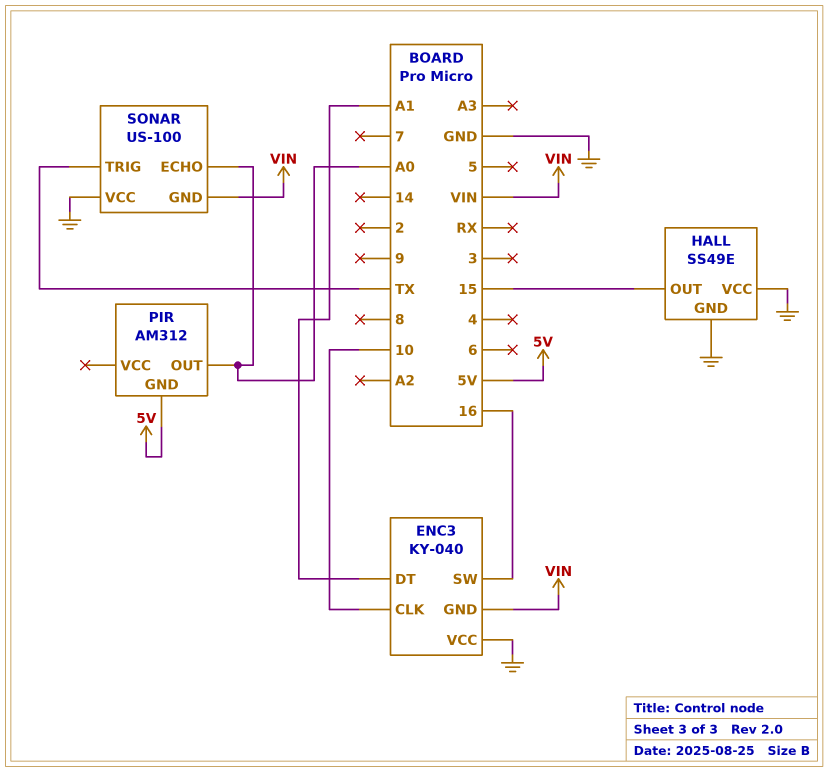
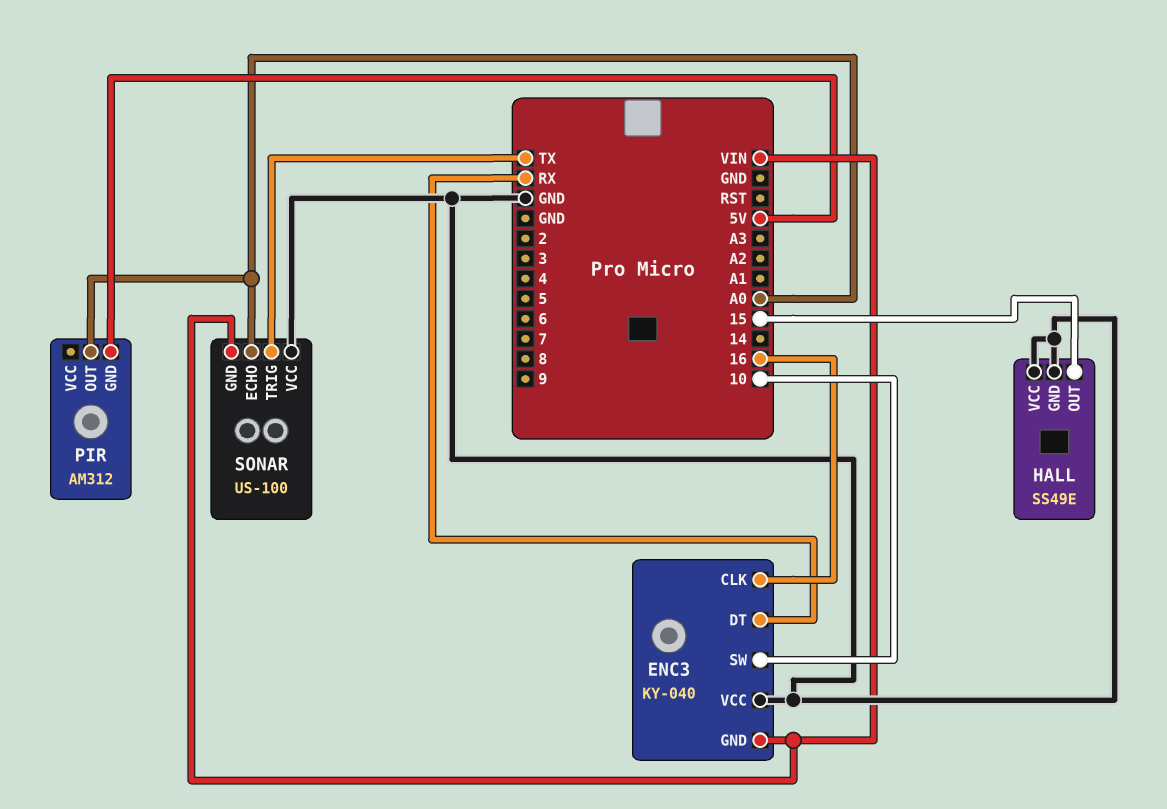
ENC3 pin CLK: 10 -> 16
ENC3 pin DT: A1 -> RX
ENC3 pin SW: 16 -> 10

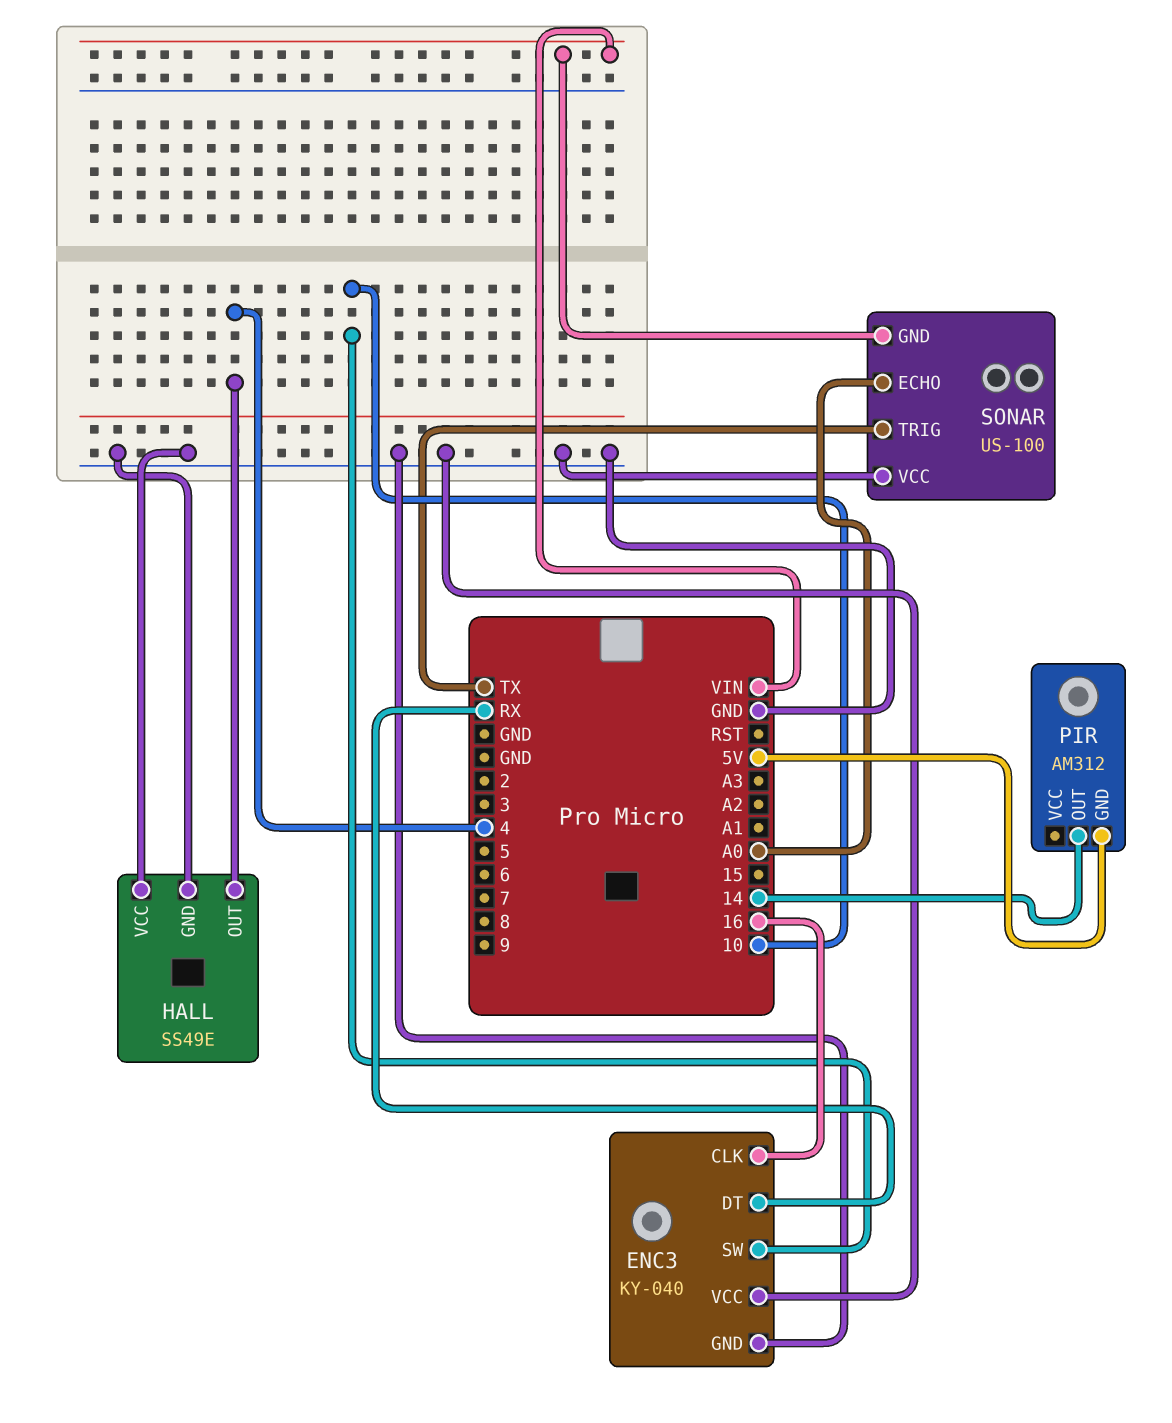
ENC3 pin GND: VIN -> GND
HALL pin OUT: 15 -> 4
PIR pin OUT: A0 -> 14

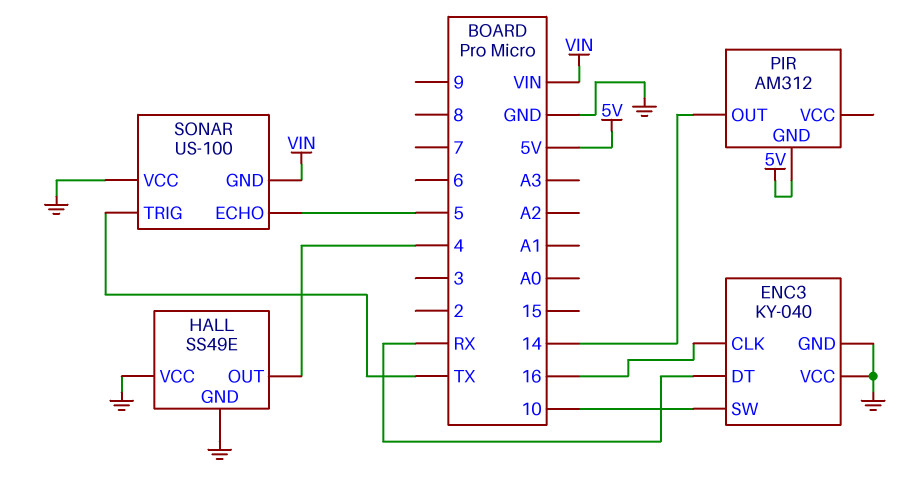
SONAR pin ECHO: A0 -> 5

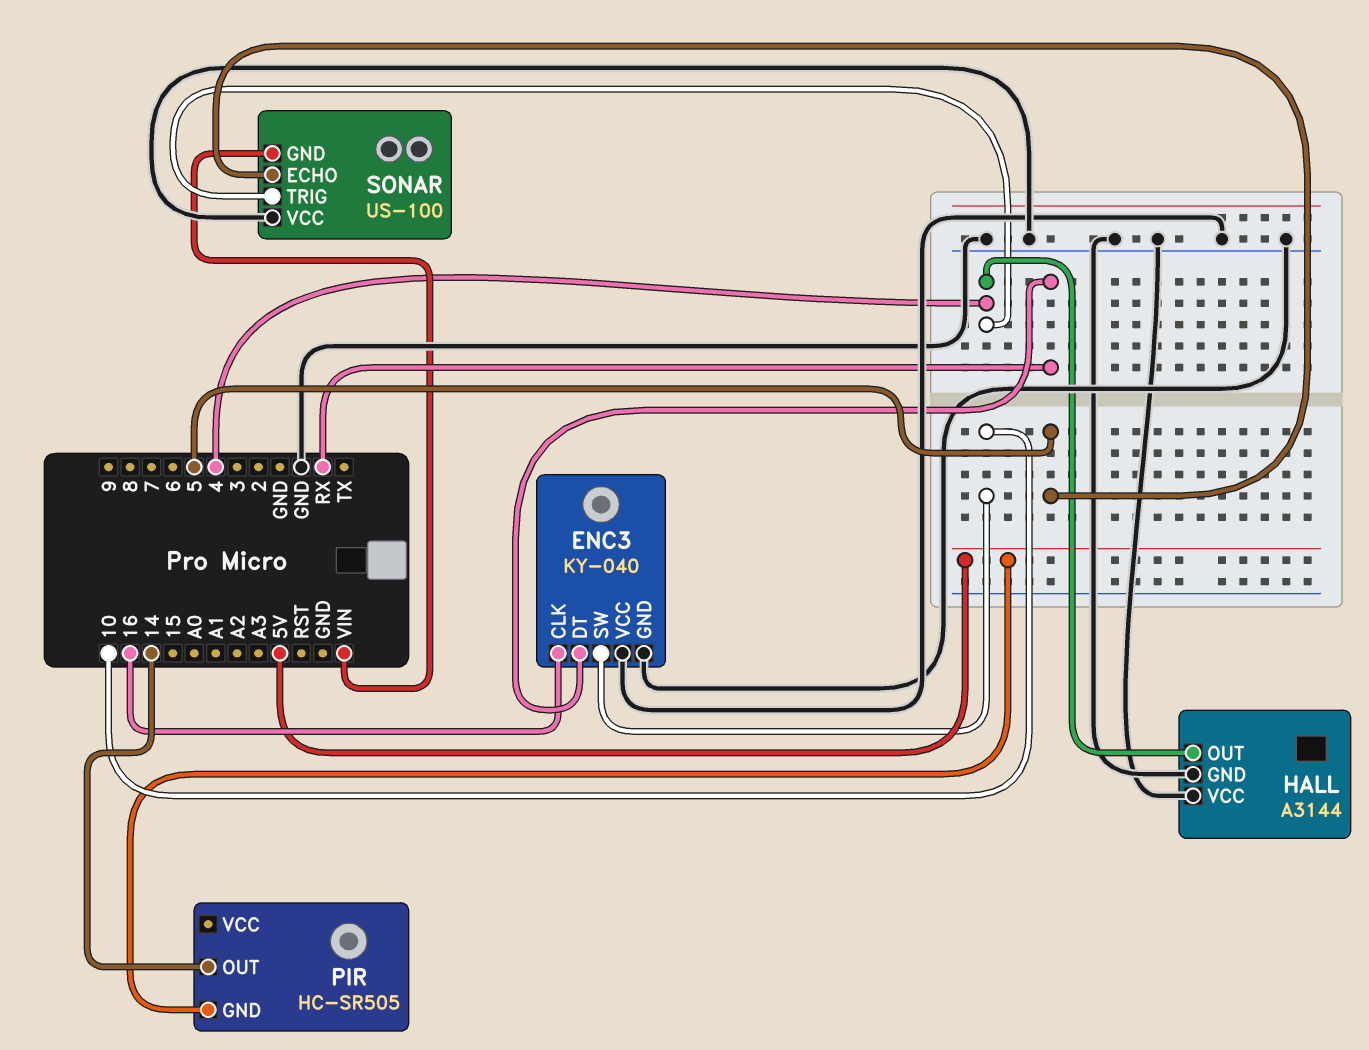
HALL: SS49E -> A3144
PIR: AM312 -> HC-SR505
SONAR pin TRIG: TX -> 4

